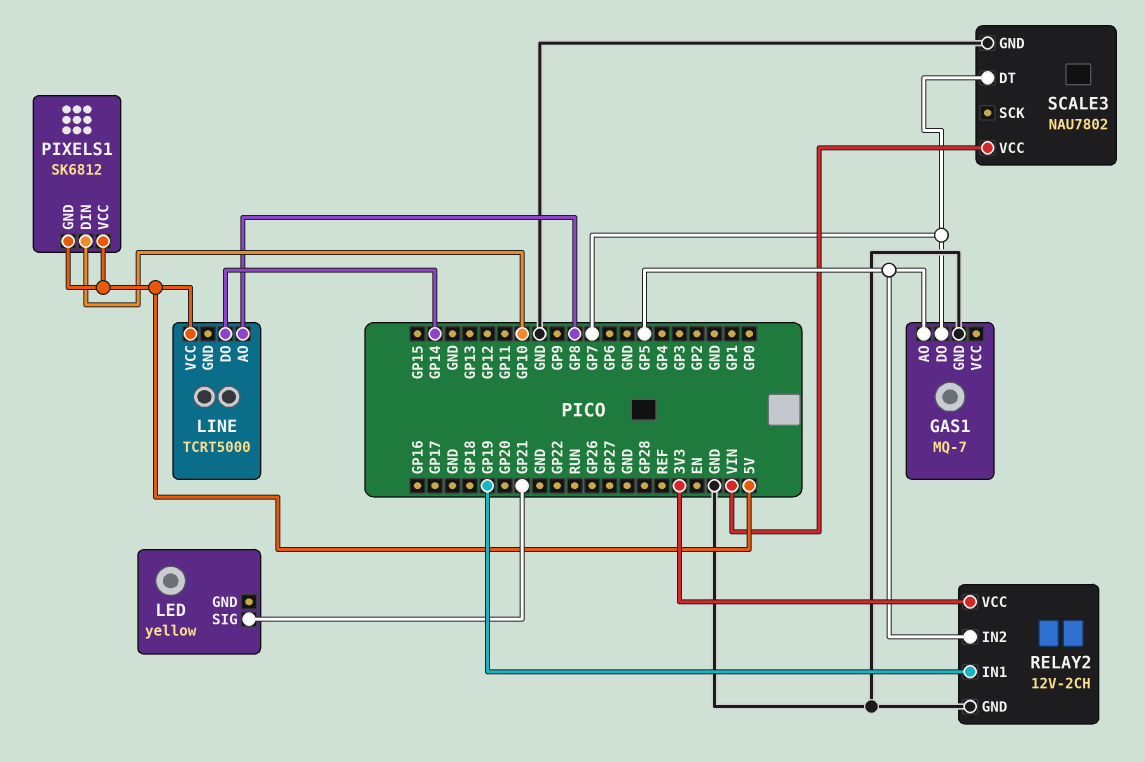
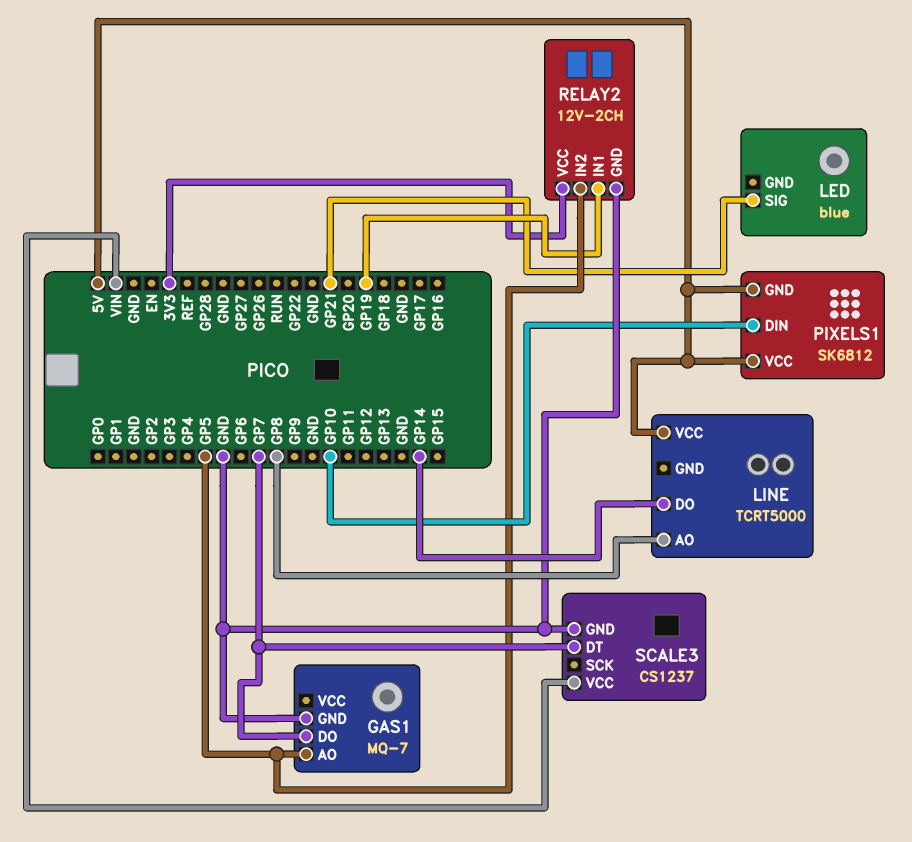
LED: yellow -> blue
SCALE3: NAU7802 -> CS1237

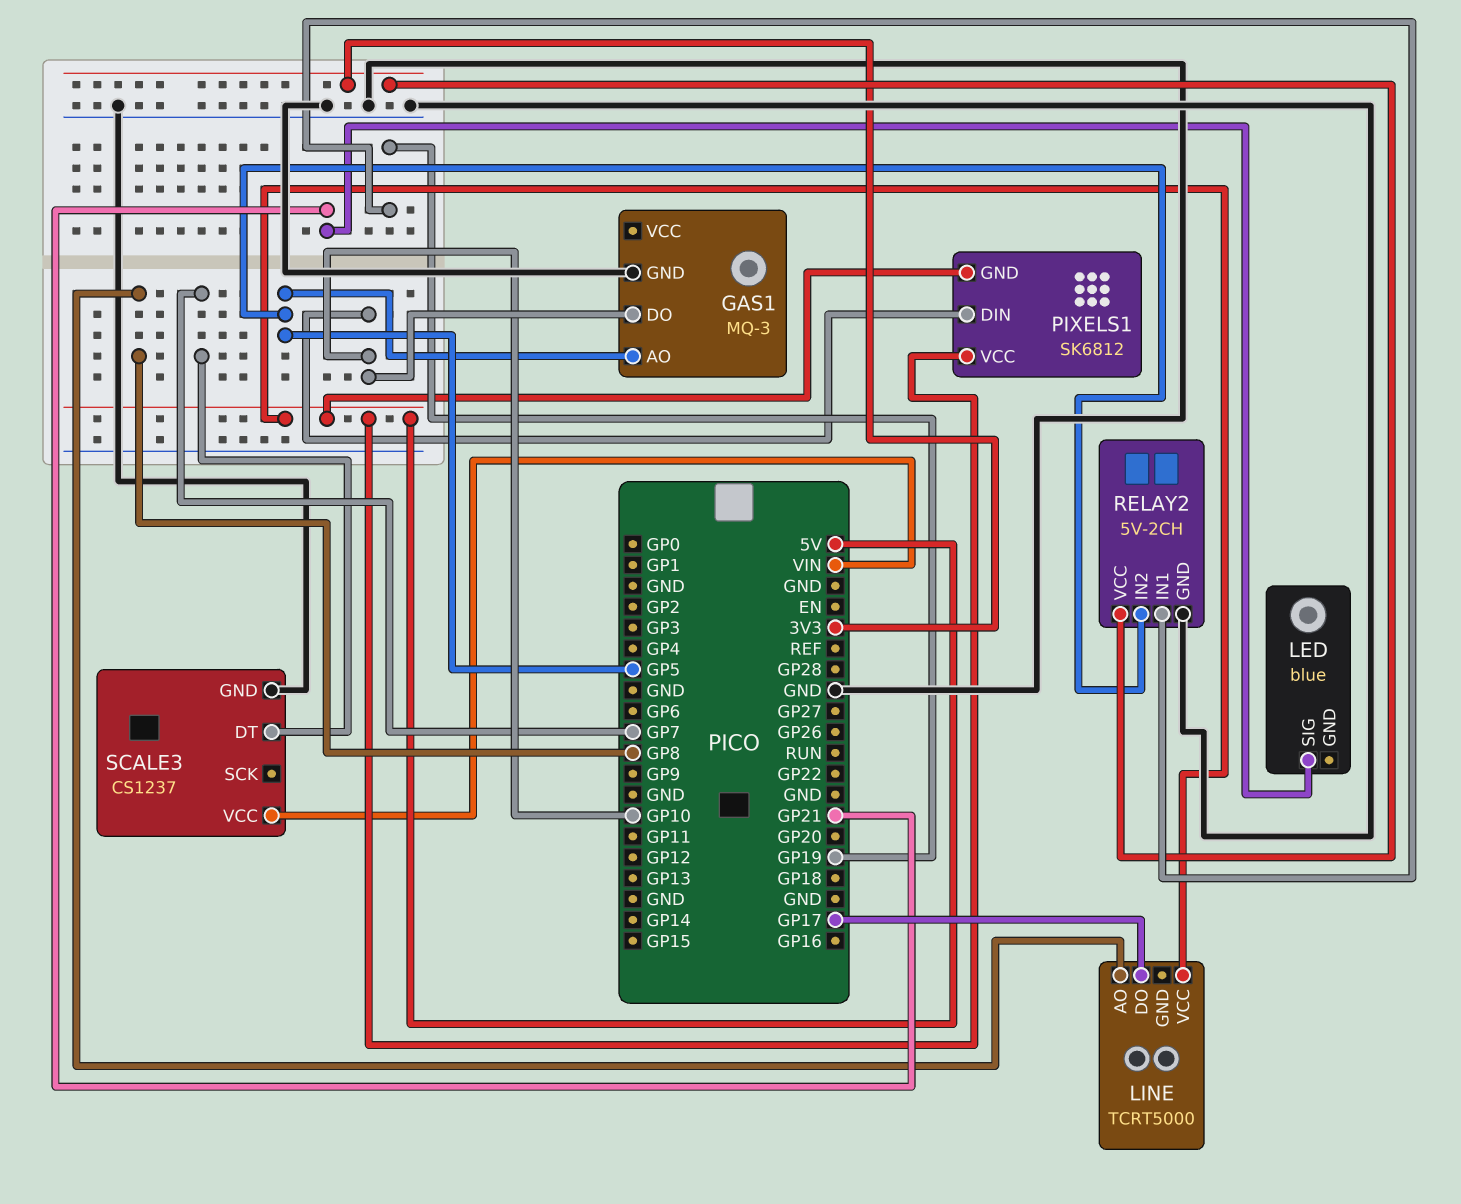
GAS1: MQ-7 -> MQ-3
GAS1 pin DO: GP7 -> GP10
LINE pin DO: GP14 -> GP17
RELAY2: 12V-2CH -> 5V-2CH

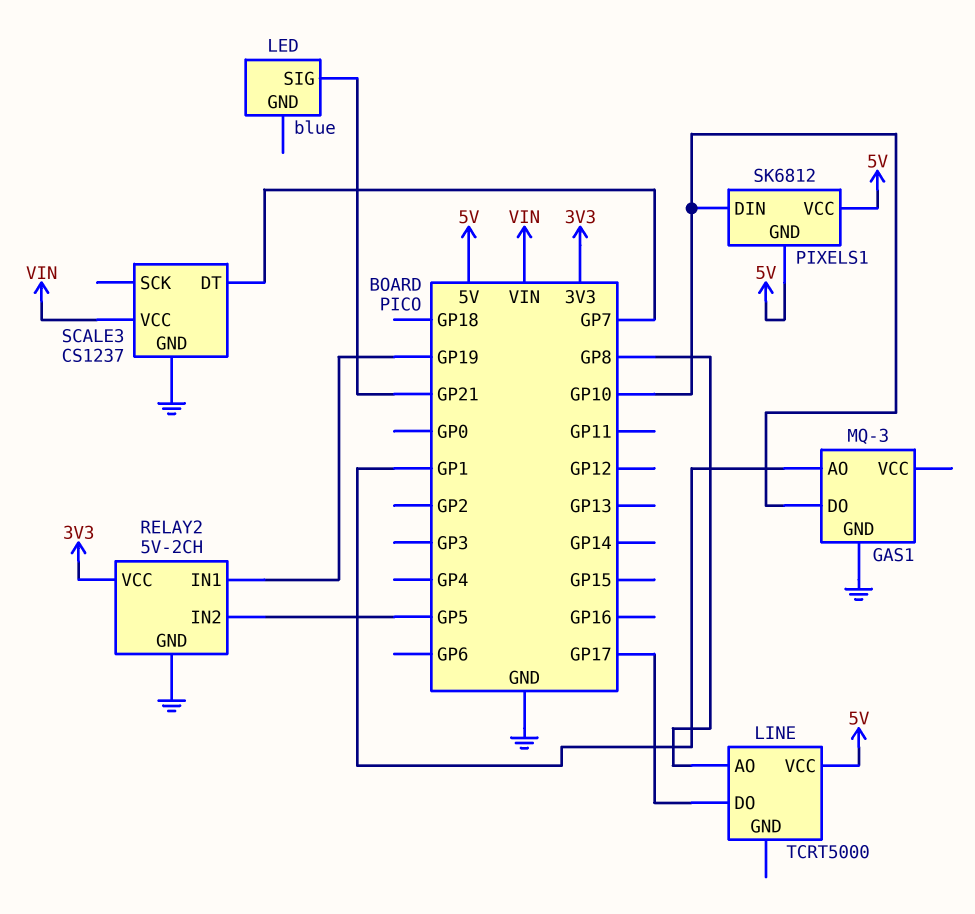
GAS1 pin AO: GP5 -> GP1

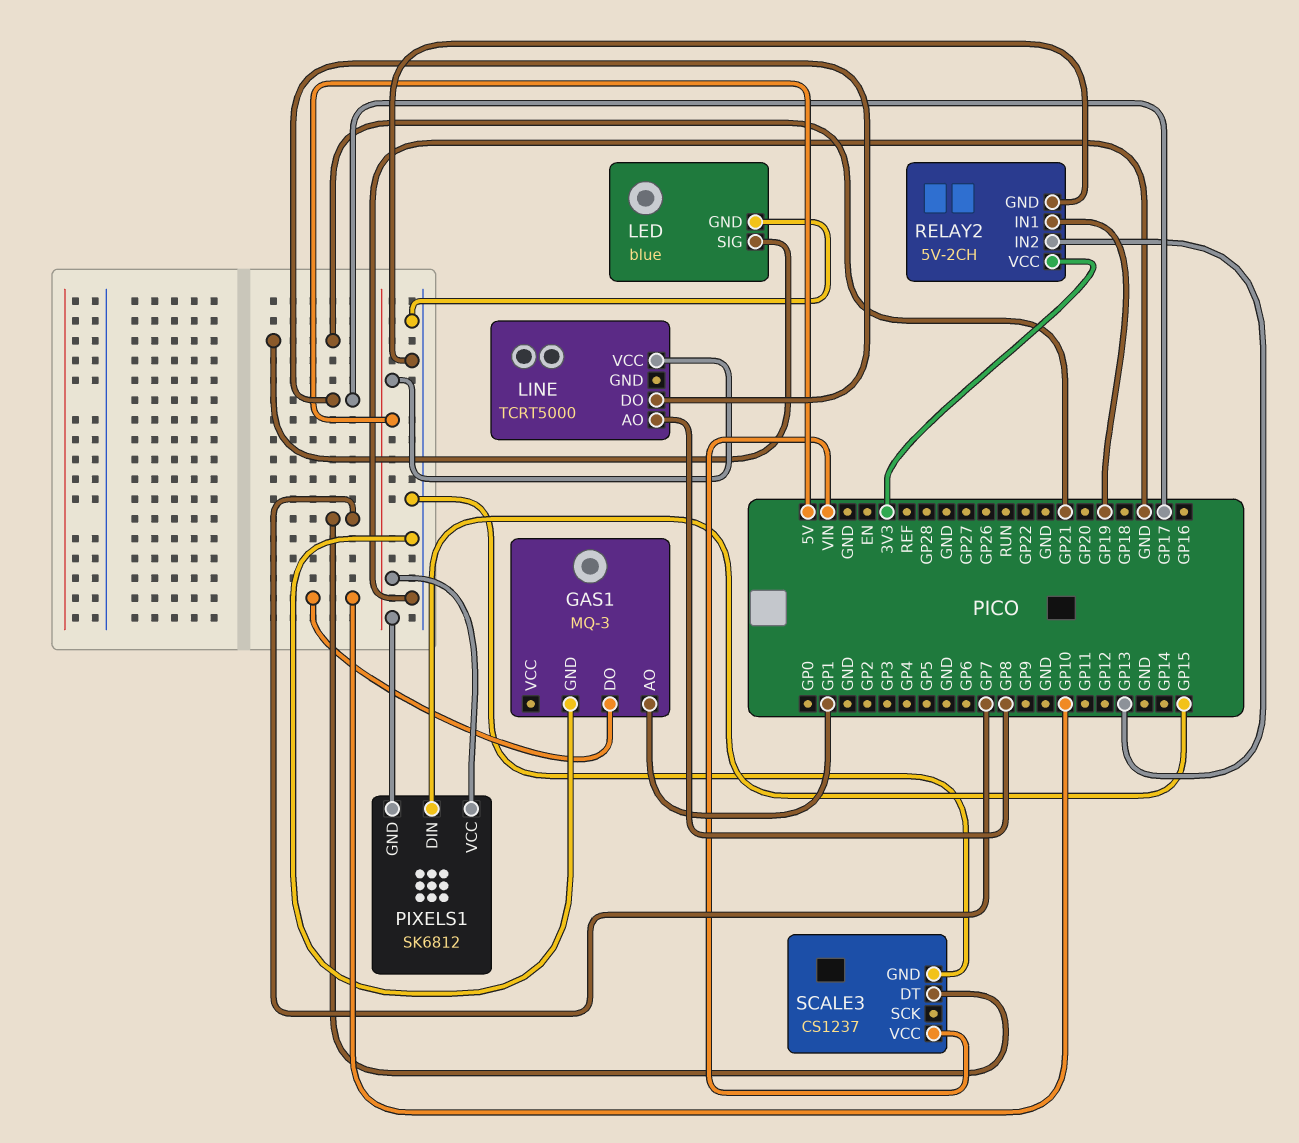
LED pin GND: none -> GND
PIXELS1 pin DIN: GP10 -> GP15
RELAY2 pin IN2: GP5 -> GP13

